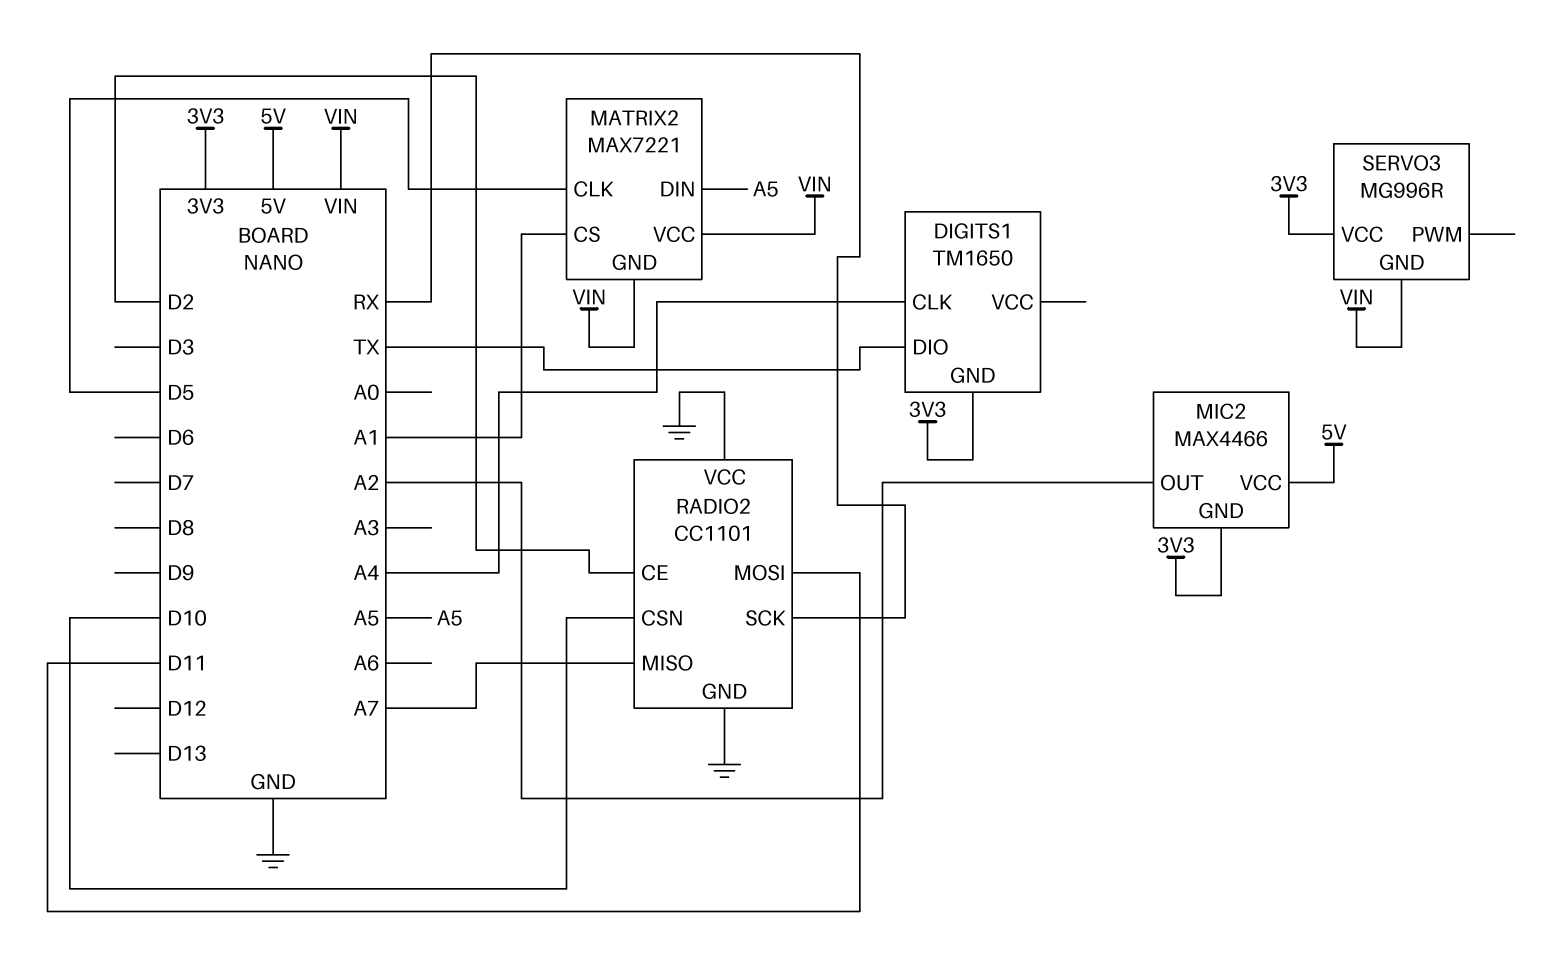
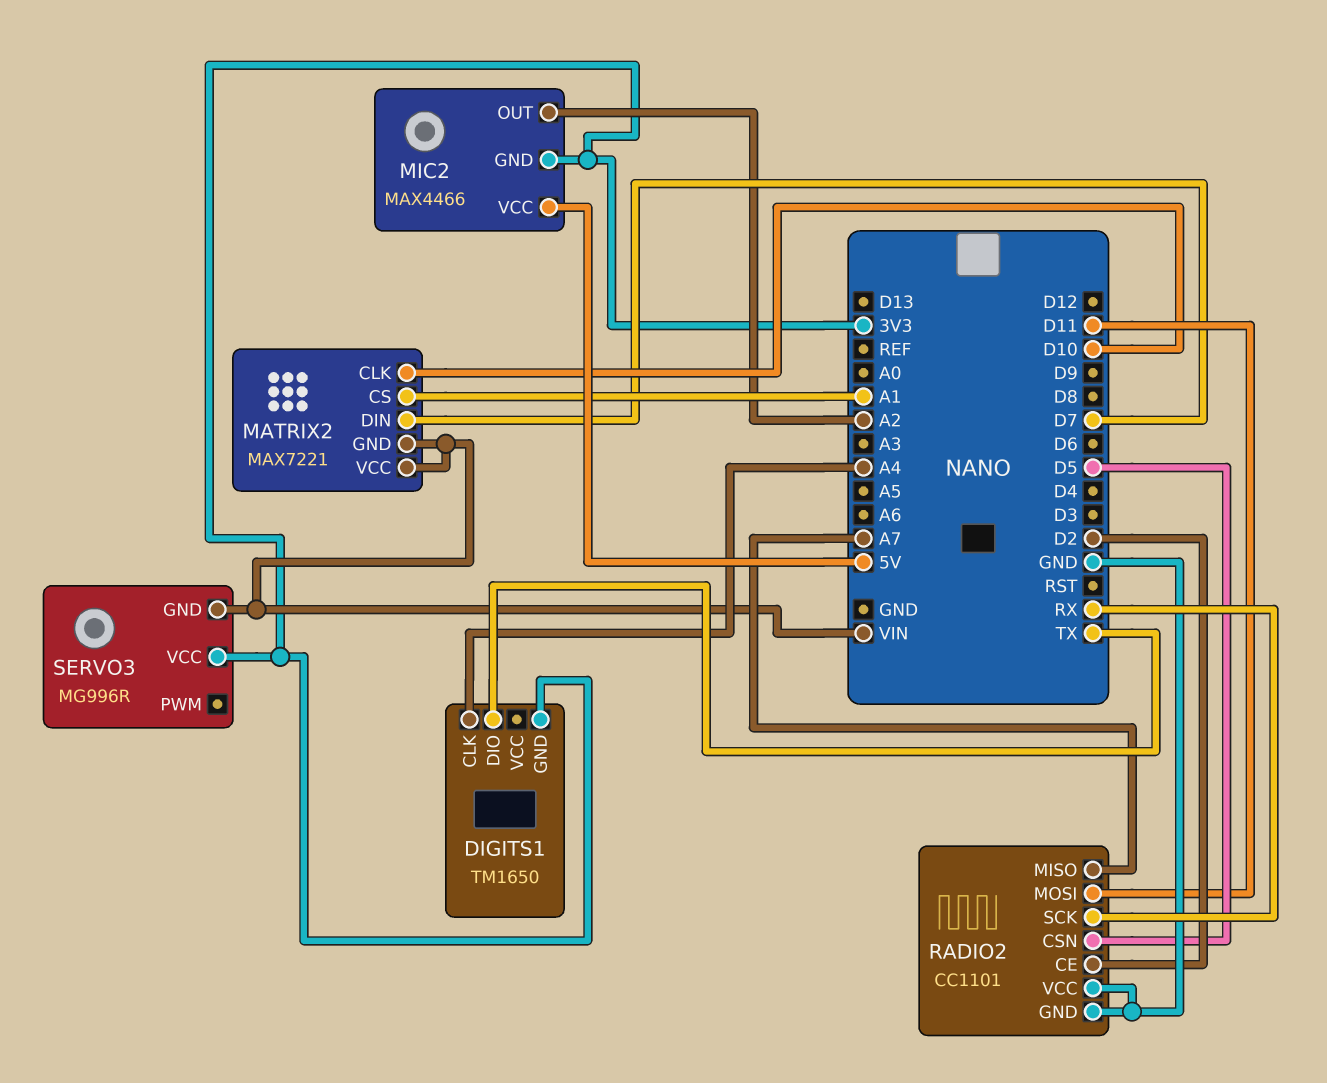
MATRIX2 pin CLK: D5 -> D10
MATRIX2 pin DIN: A5 -> D7
RADIO2 pin CSN: D10 -> D5

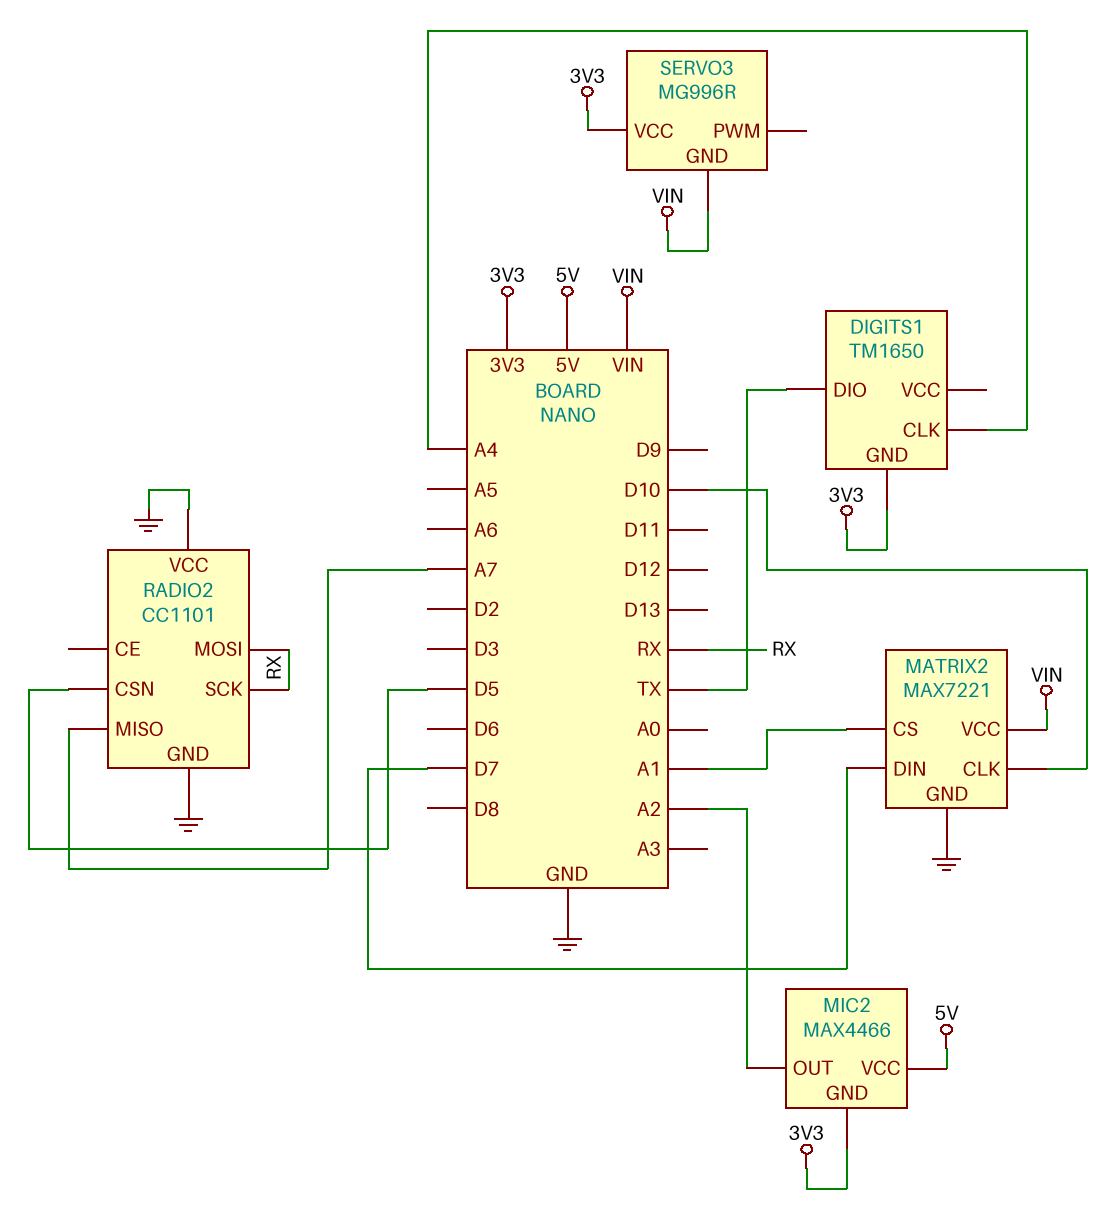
MATRIX2 pin GND: VIN -> GND
RADIO2 pin CE: D2 -> none
RADIO2 pin MOSI: D11 -> RX

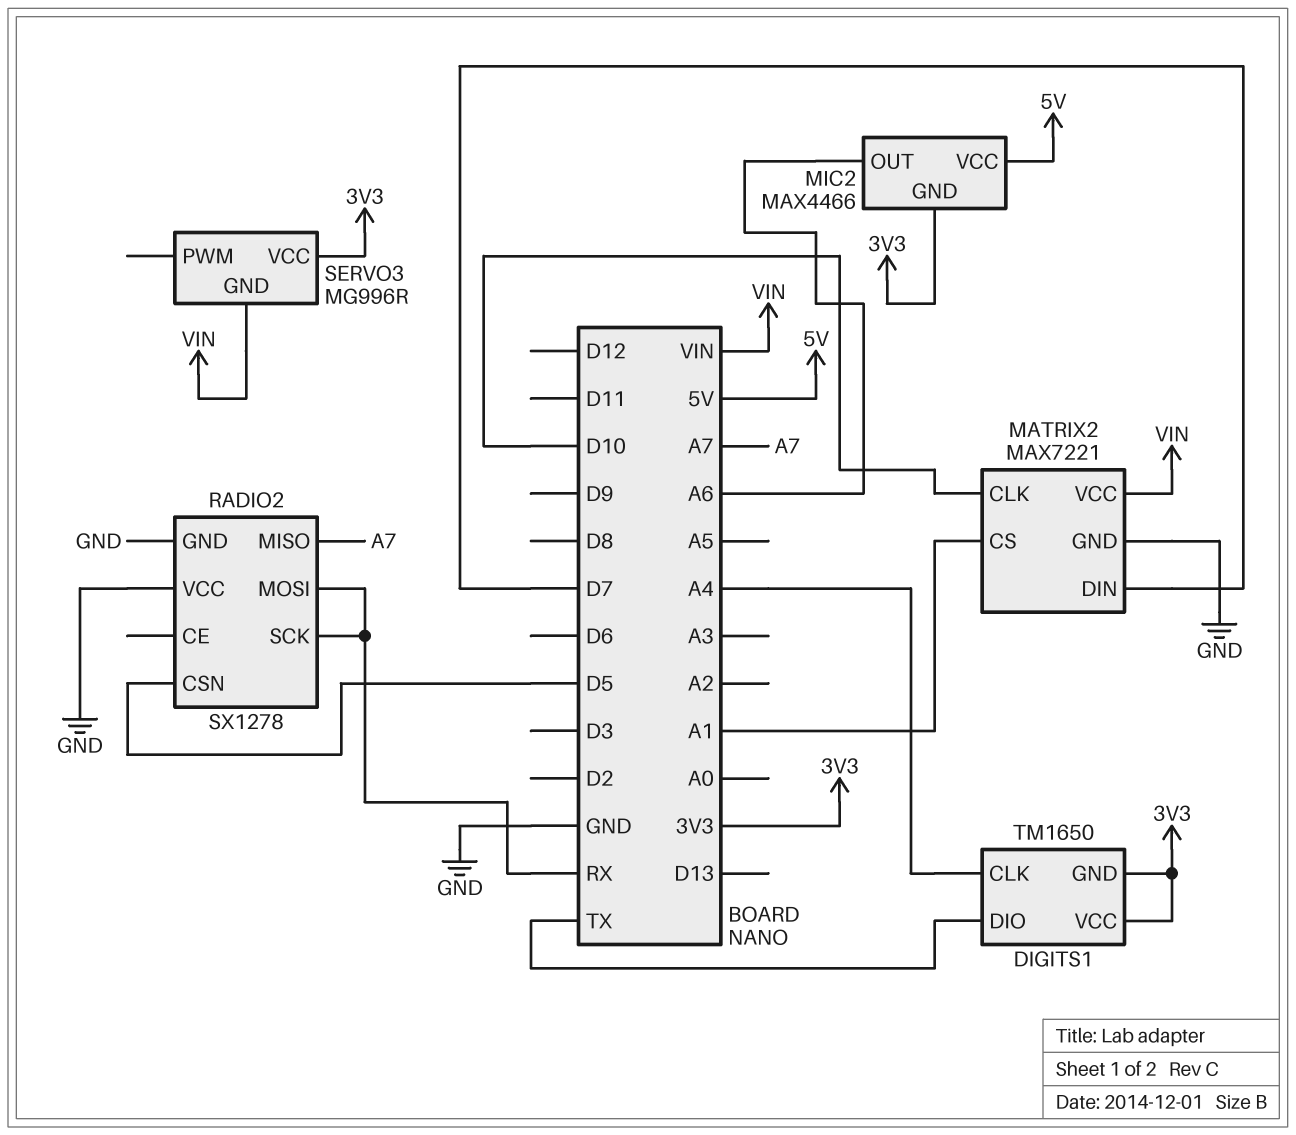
DIGITS1 pin VCC: none -> 3V3
MIC2 pin OUT: A2 -> A6
RADIO2: CC1101 -> SX1278

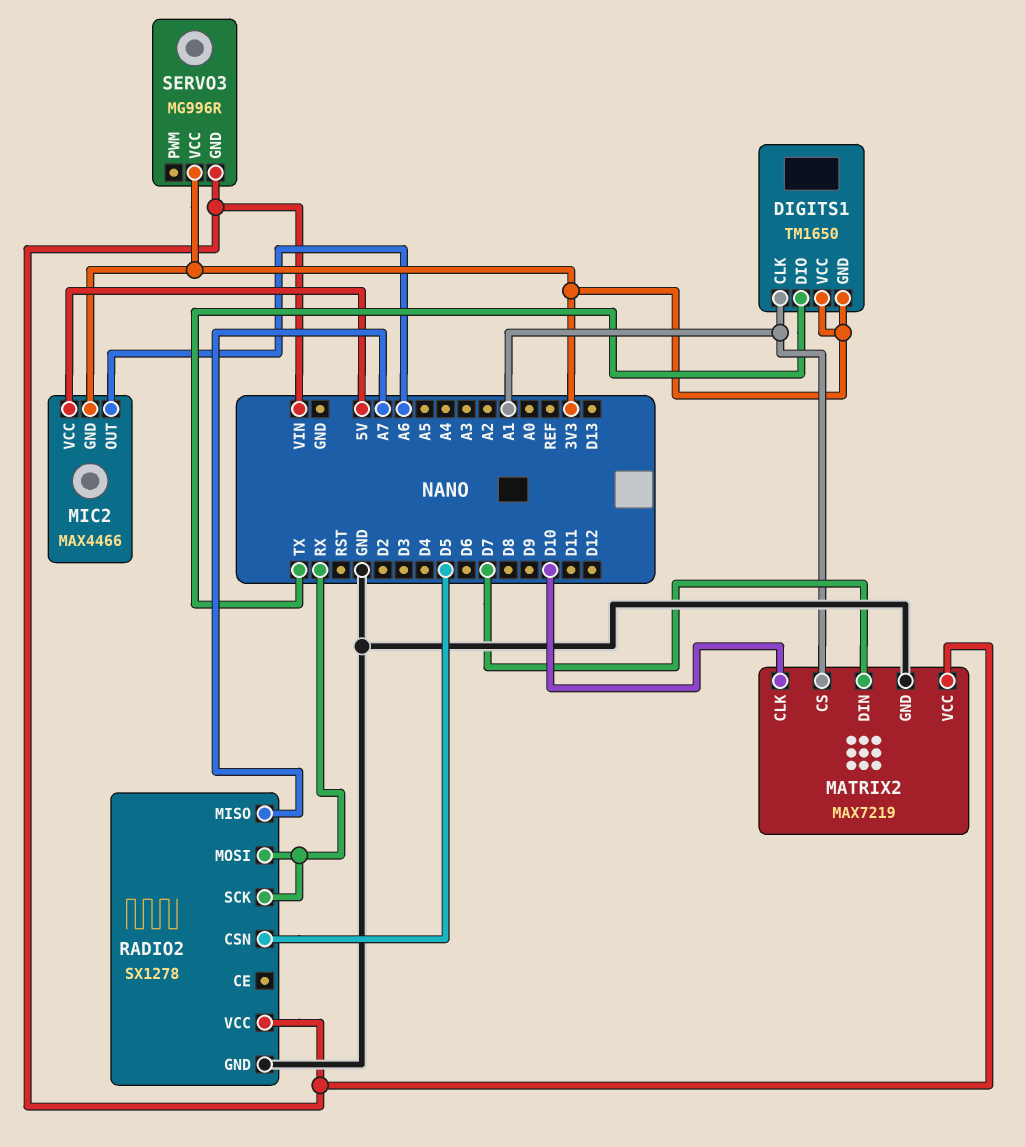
DIGITS1 pin CLK: A4 -> A1
MATRIX2: MAX7221 -> MAX7219
RADIO2 pin VCC: GND -> VIN

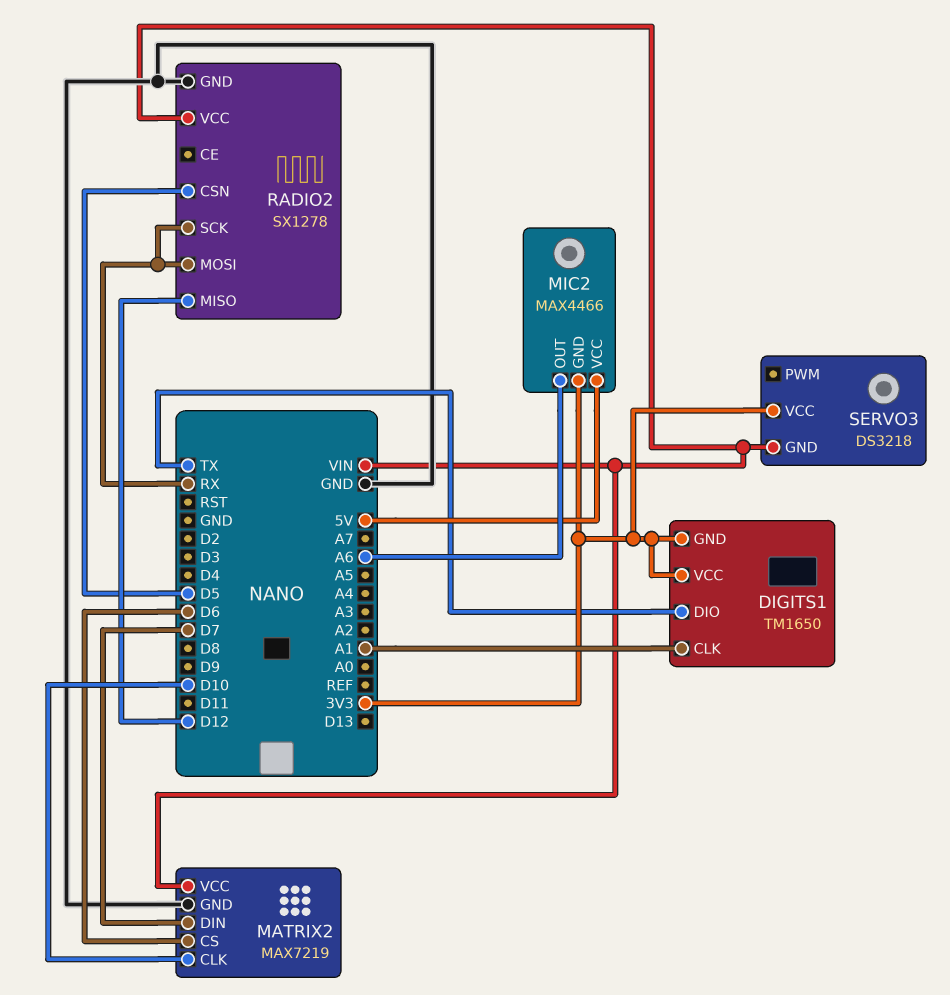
MATRIX2 pin CS: A1 -> D6
RADIO2 pin MISO: A7 -> D12
SERVO3: MG996R -> DS3218

